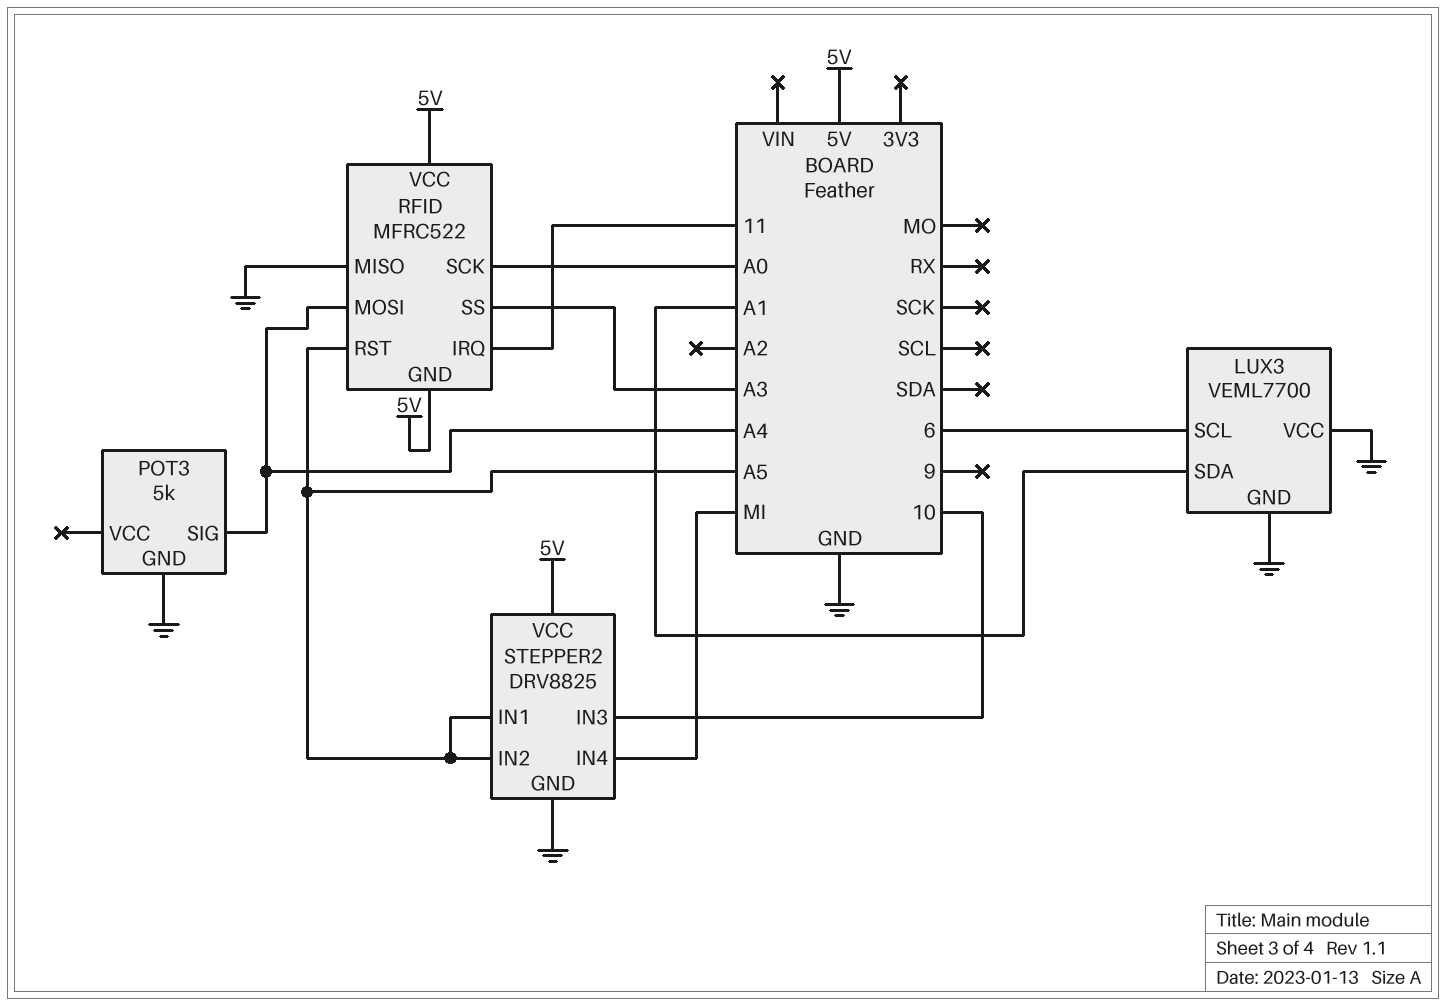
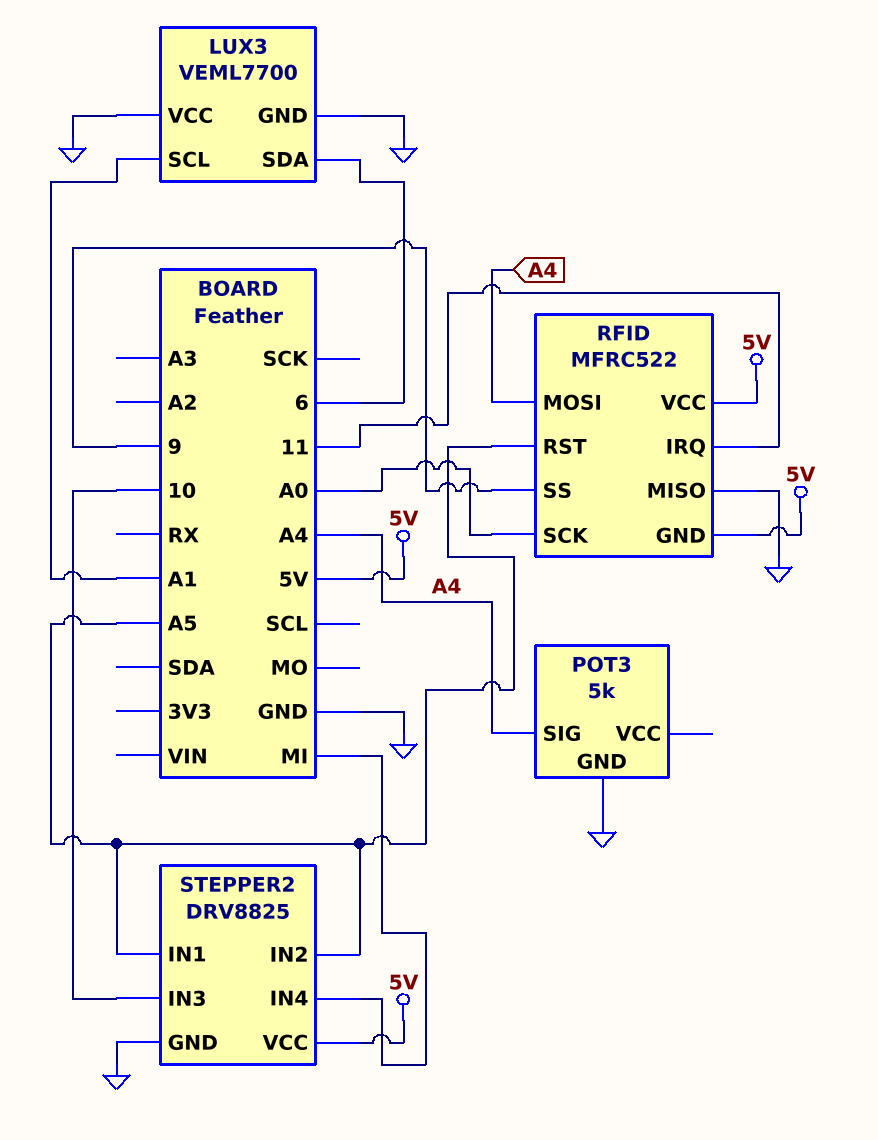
LUX3 pin SCL: 6 -> A1
LUX3 pin SDA: A1 -> 6
RFID pin SS: A3 -> 9

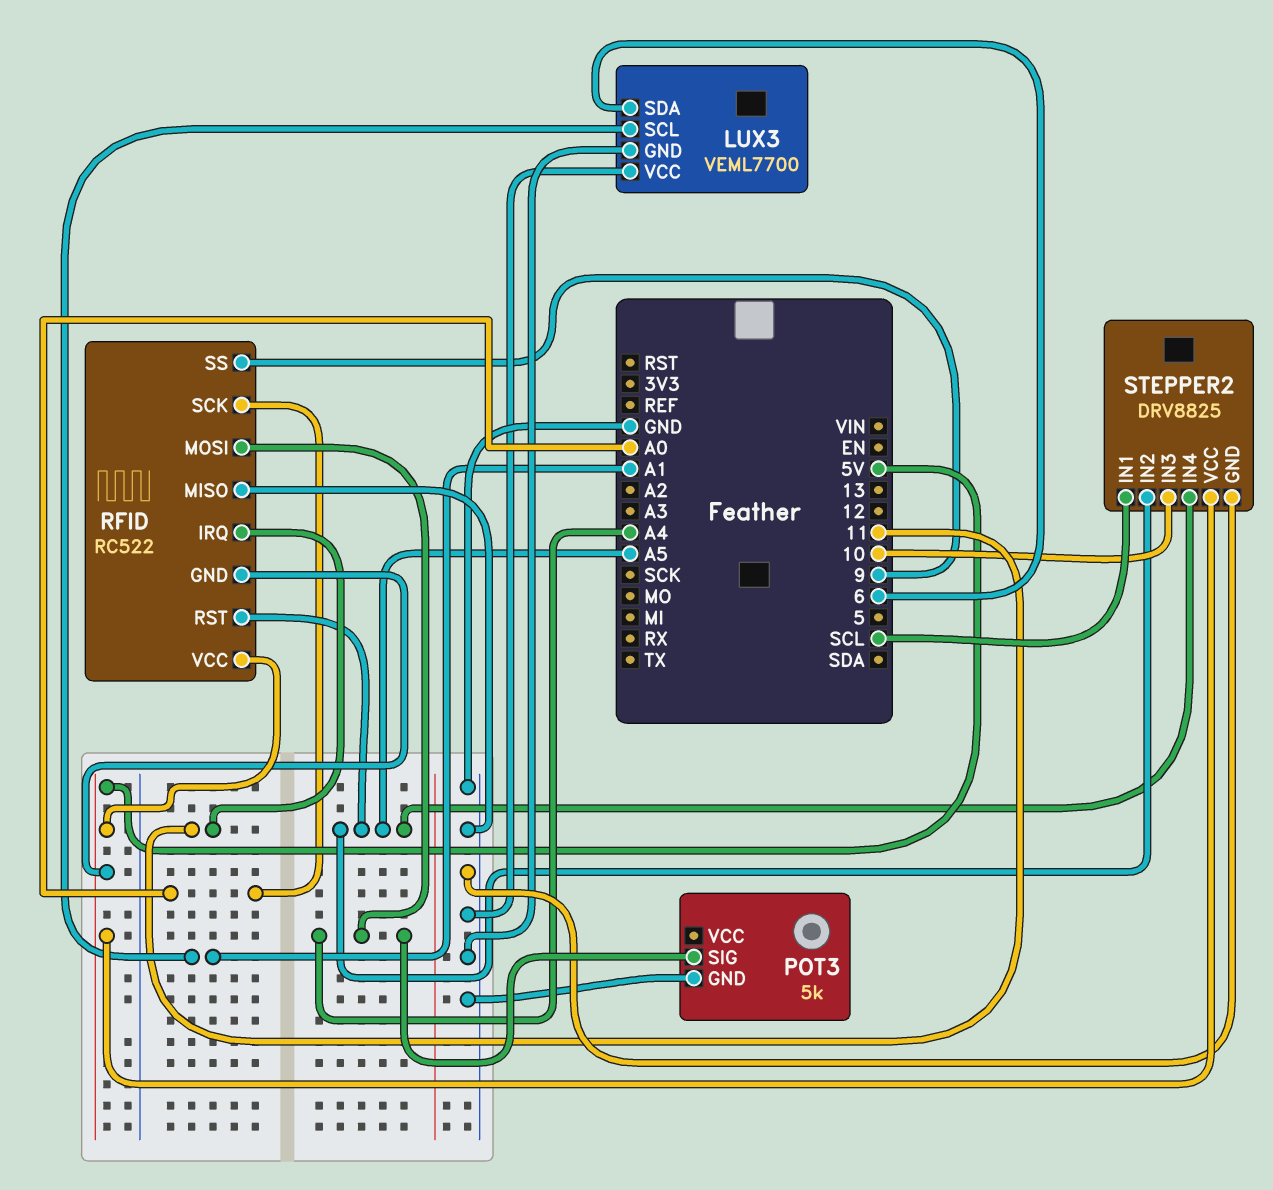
RFID: MFRC522 -> RC522
STEPPER2 pin IN1: A5 -> SCL
STEPPER2 pin IN4: MI -> A5

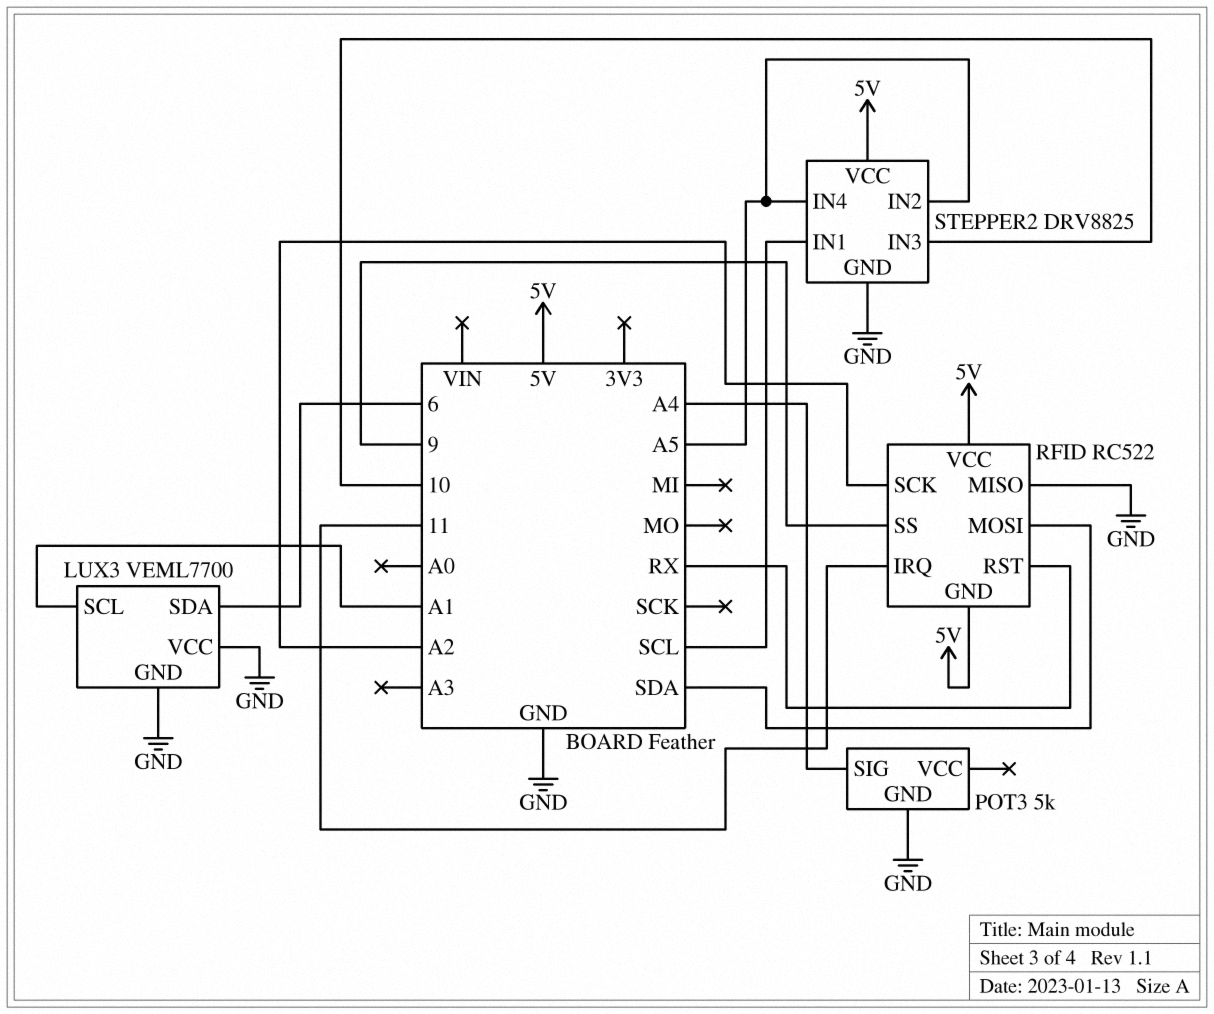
RFID pin MOSI: A4 -> SDA
RFID pin RST: A5 -> RX
RFID pin SCK: A0 -> A2

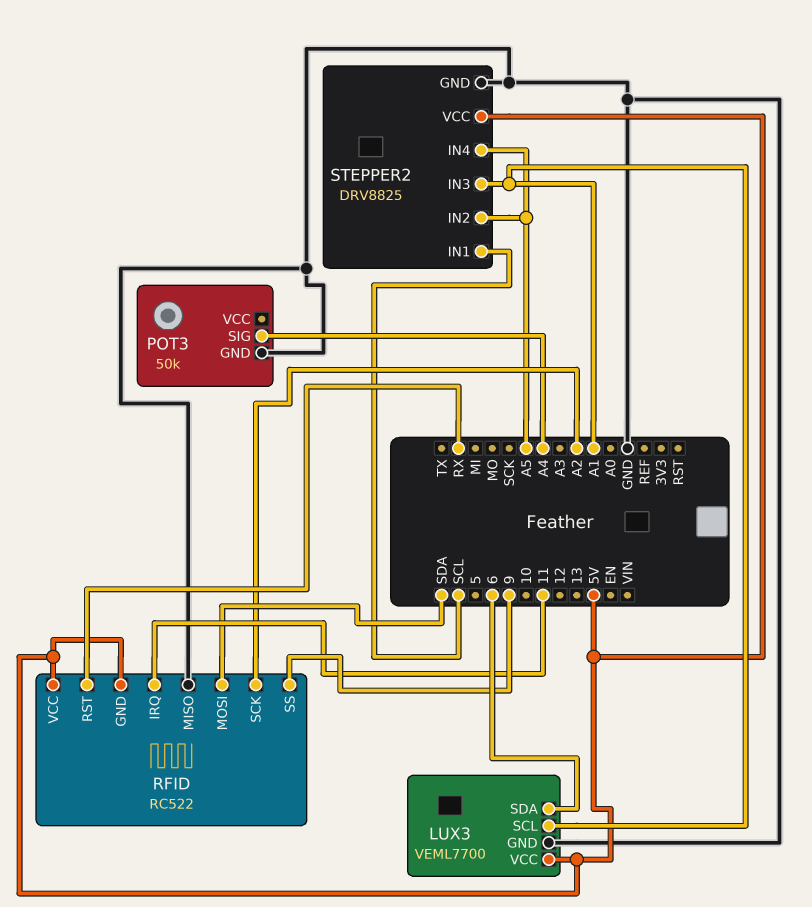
LUX3 pin VCC: GND -> 5V
POT3: 5k -> 50k
STEPPER2 pin IN3: 10 -> A1

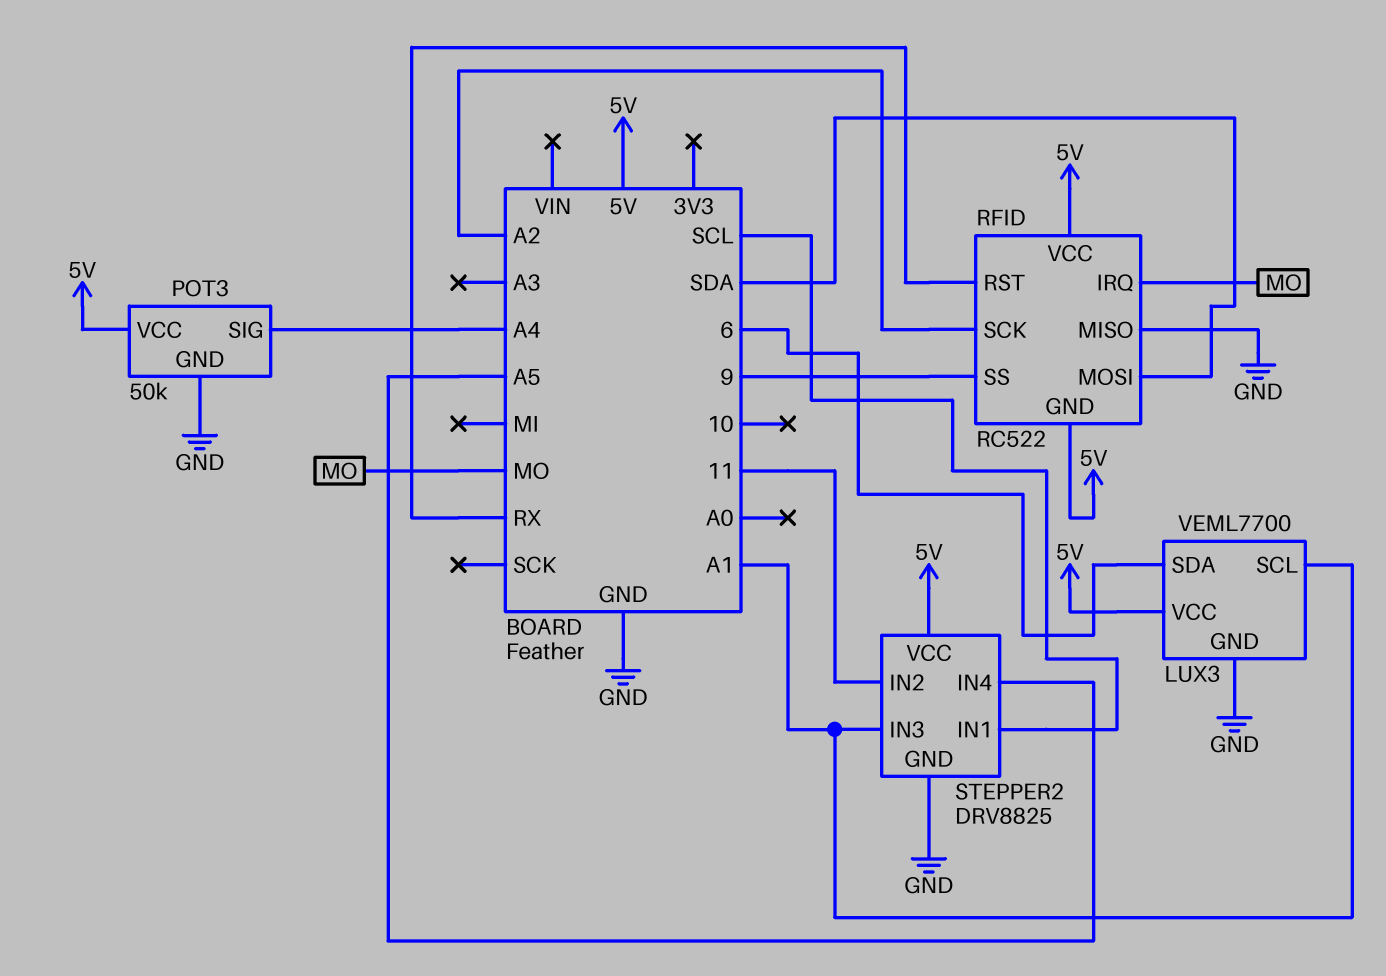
POT3 pin VCC: none -> 5V
RFID pin IRQ: 11 -> MO
STEPPER2 pin IN2: A5 -> 11

